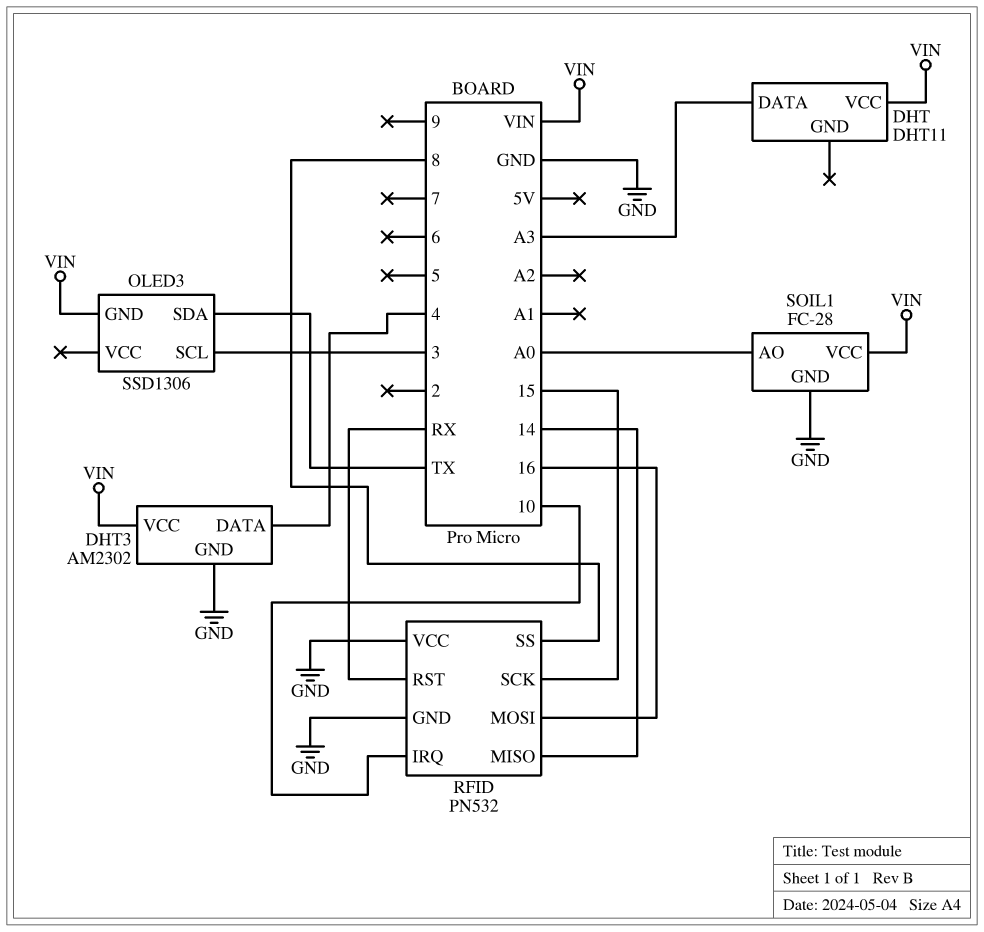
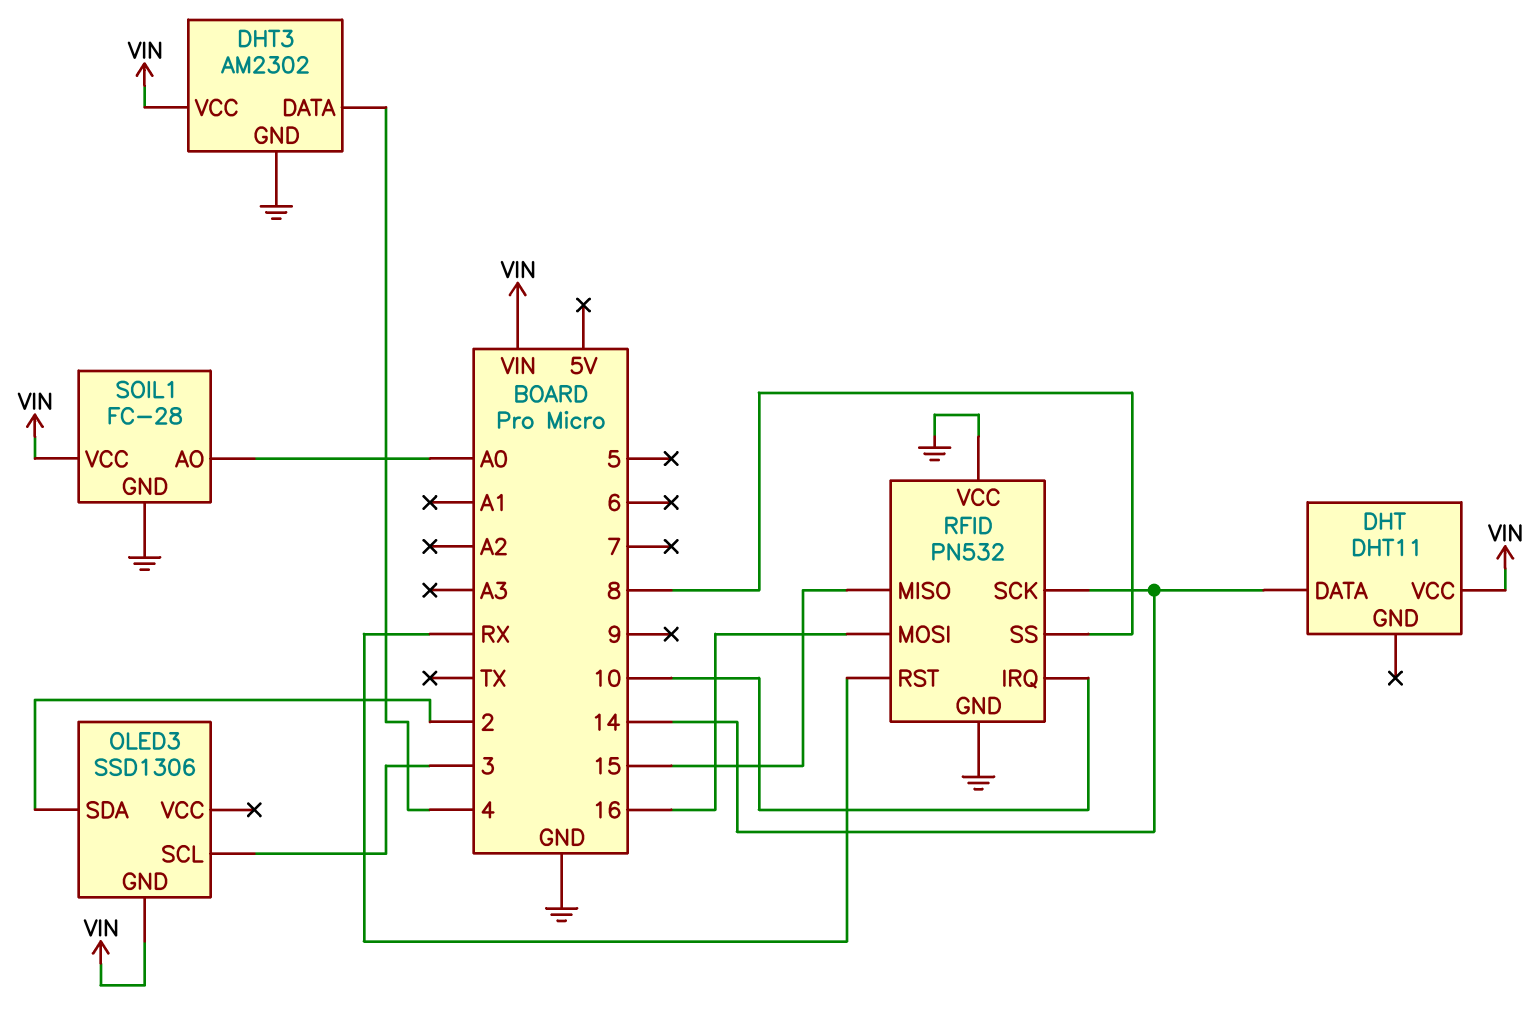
DHT pin DATA: A3 -> 14
OLED3 pin SDA: TX -> 2
RFID pin MISO: 14 -> 15
RFID pin SCK: 15 -> 14

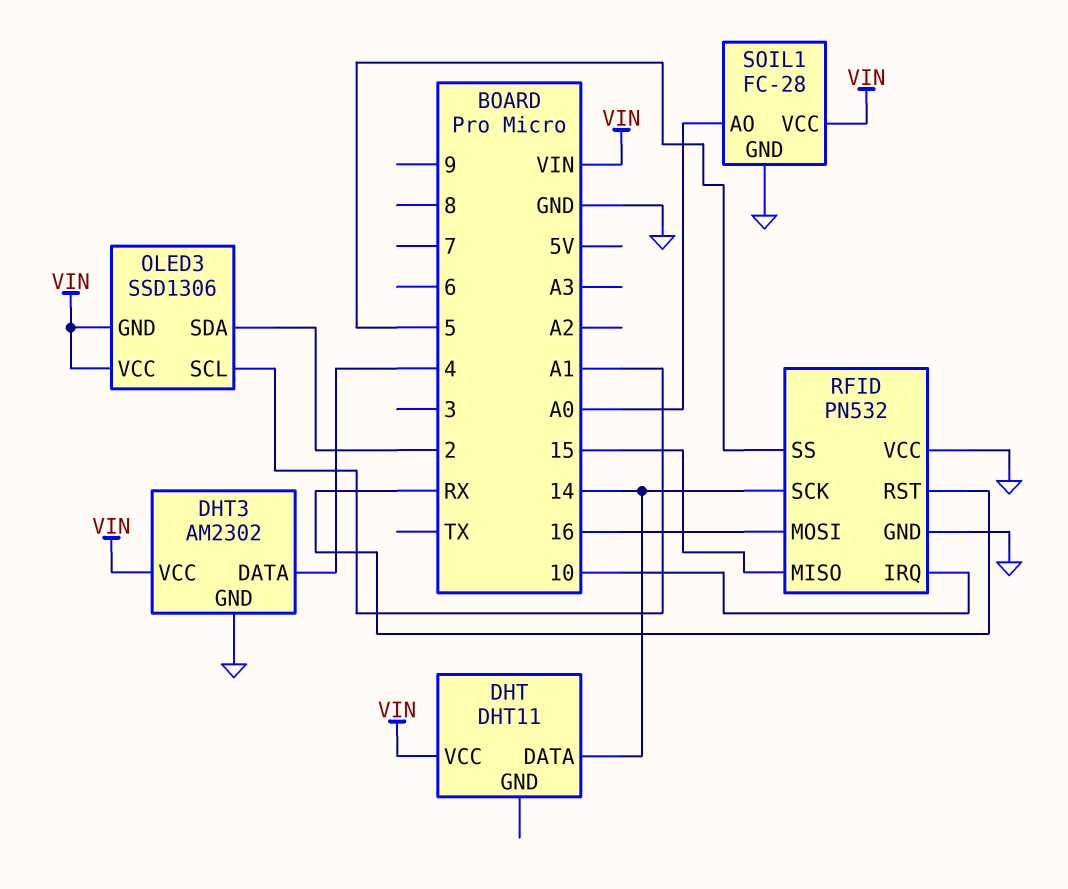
OLED3 pin SCL: 3 -> A1
OLED3 pin VCC: none -> VIN
RFID pin SS: 8 -> 5

